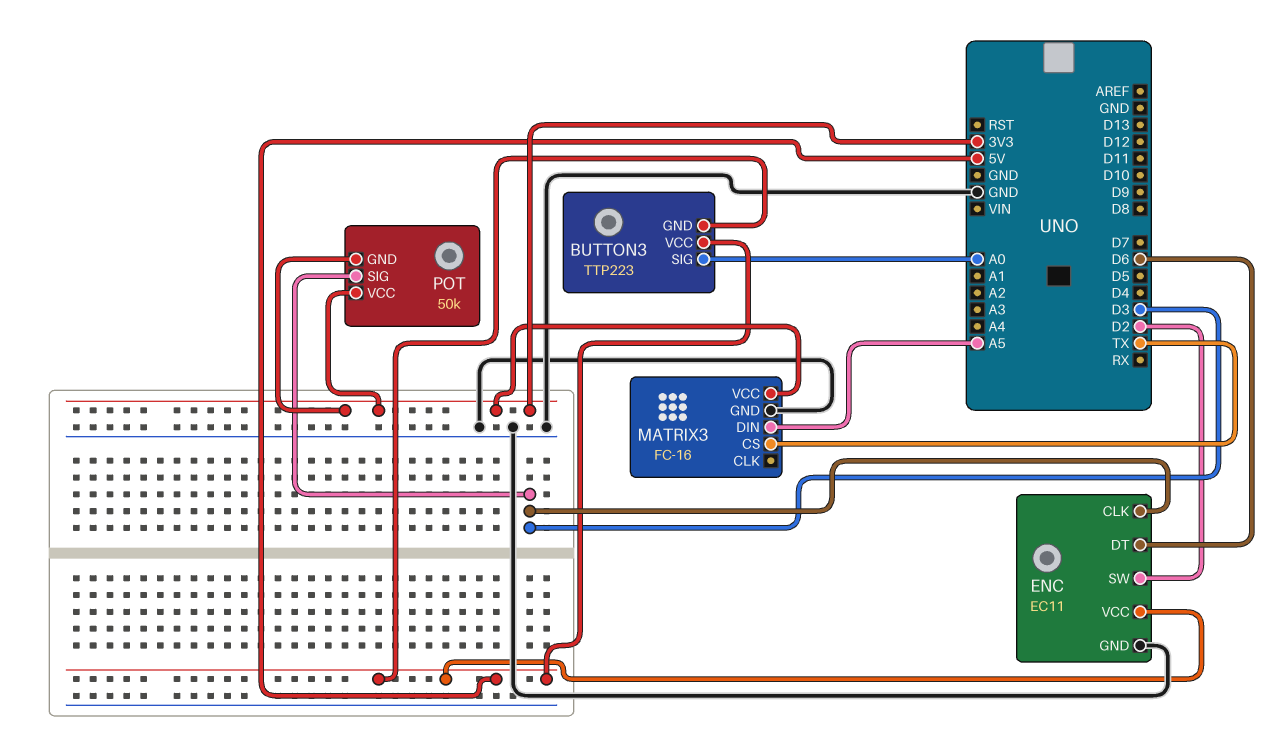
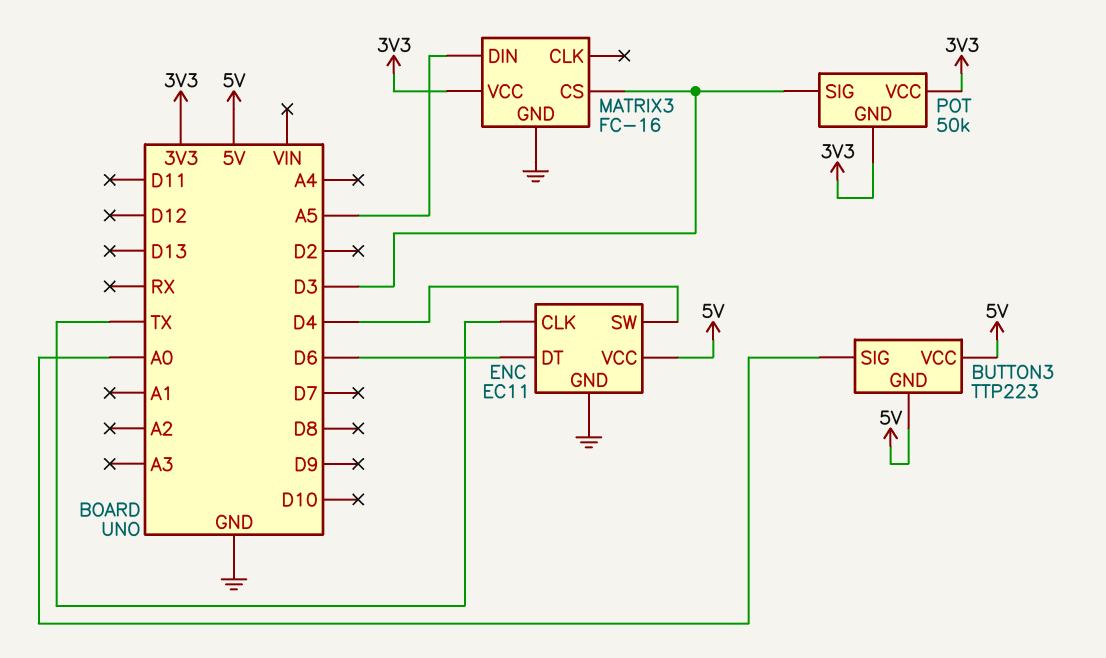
ENC pin CLK: D3 -> TX
ENC pin SW: D2 -> D4
MATRIX3 pin CS: TX -> D3

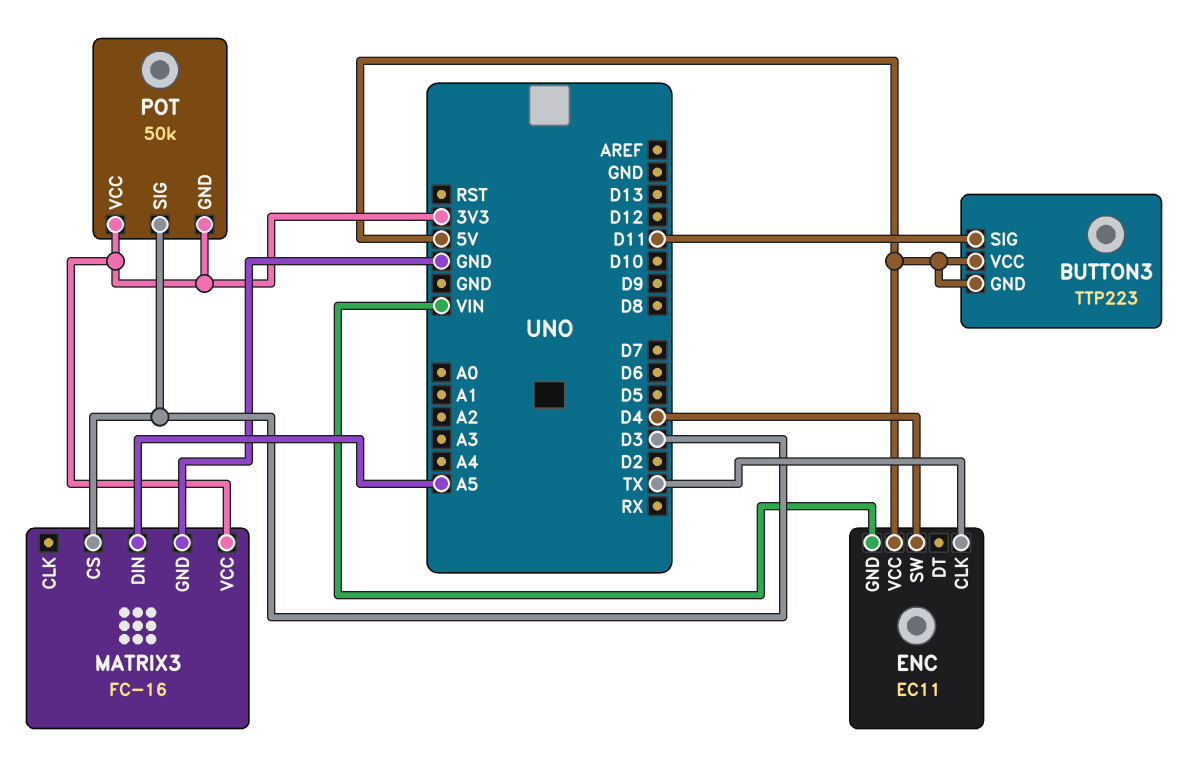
BUTTON3 pin SIG: A0 -> D11
ENC pin DT: D6 -> none
ENC pin GND: GND -> VIN

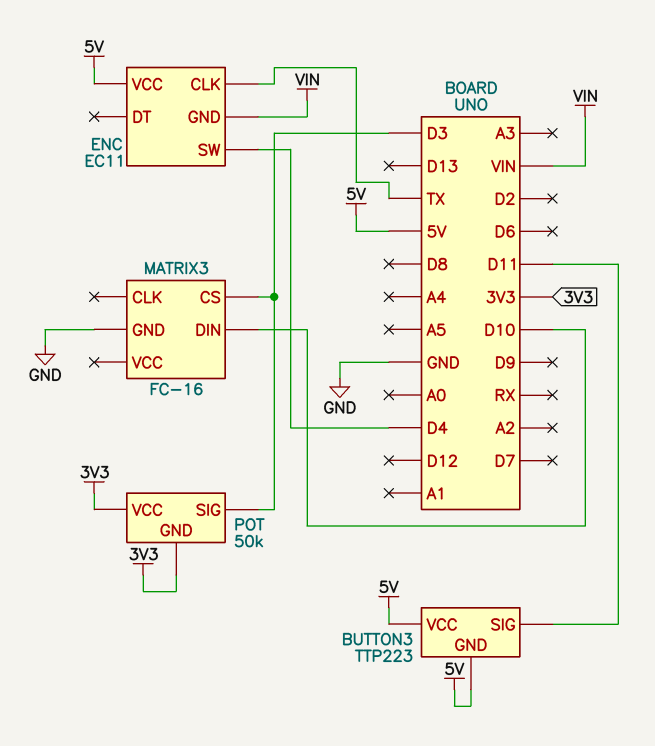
MATRIX3 pin DIN: A5 -> D10
MATRIX3 pin VCC: 3V3 -> none

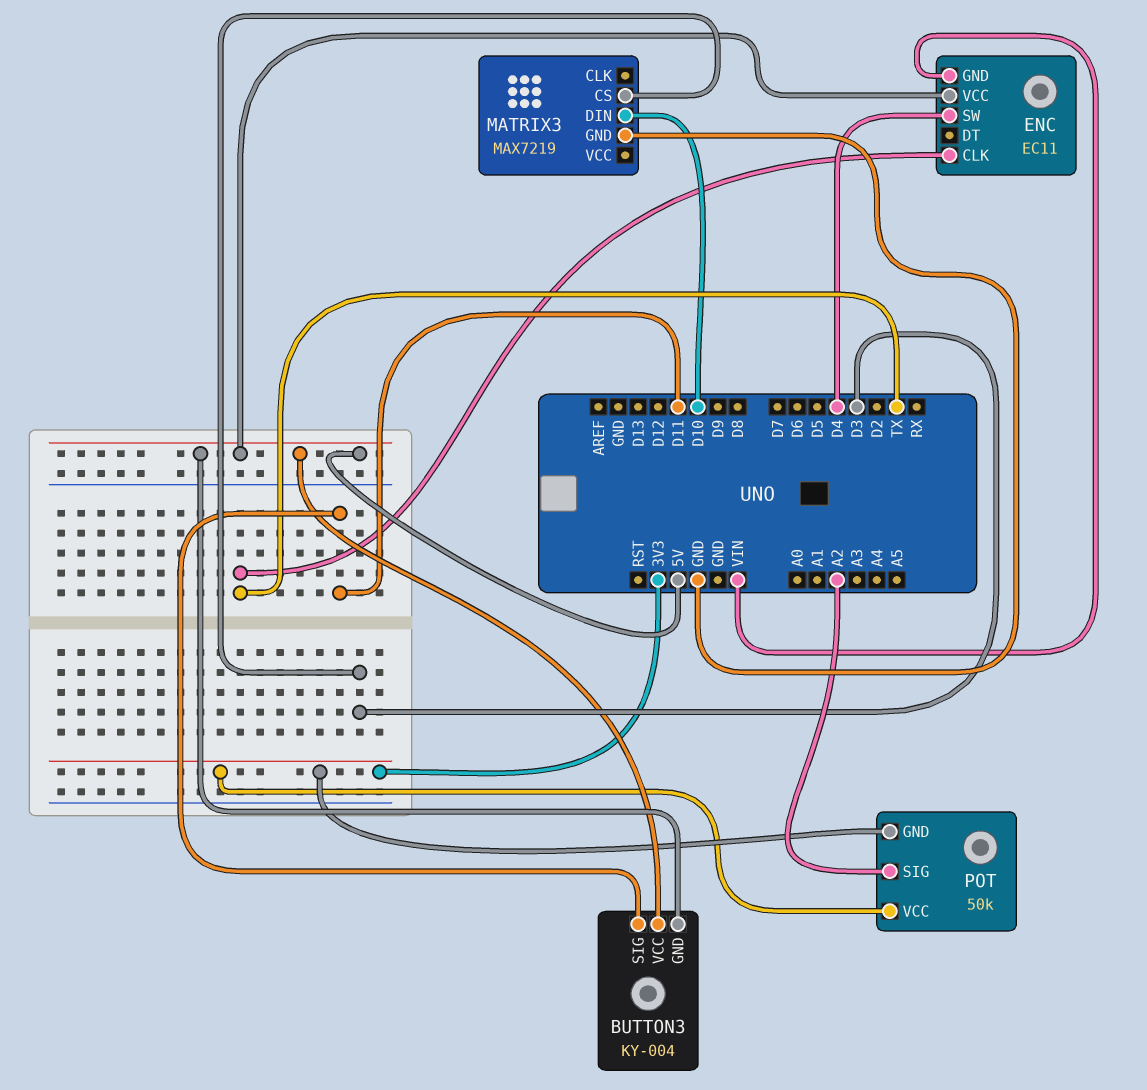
BUTTON3: TTP223 -> KY-004
MATRIX3: FC-16 -> MAX7219
POT pin SIG: D3 -> A2

